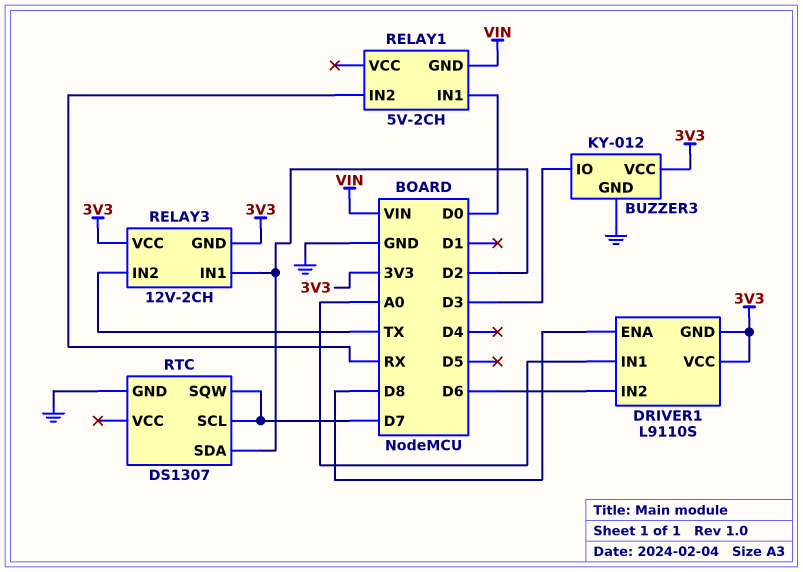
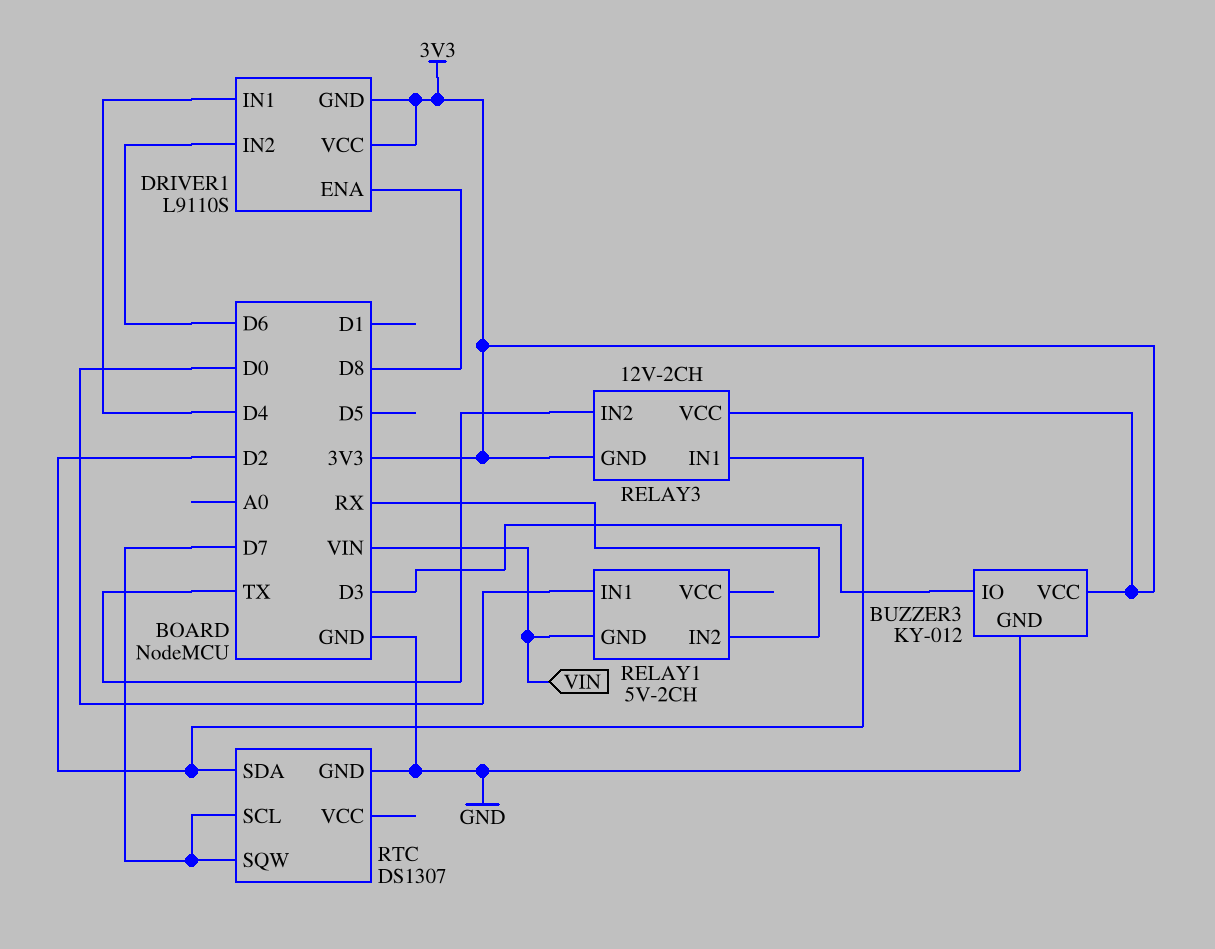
DRIVER1 pin IN1: A0 -> D4

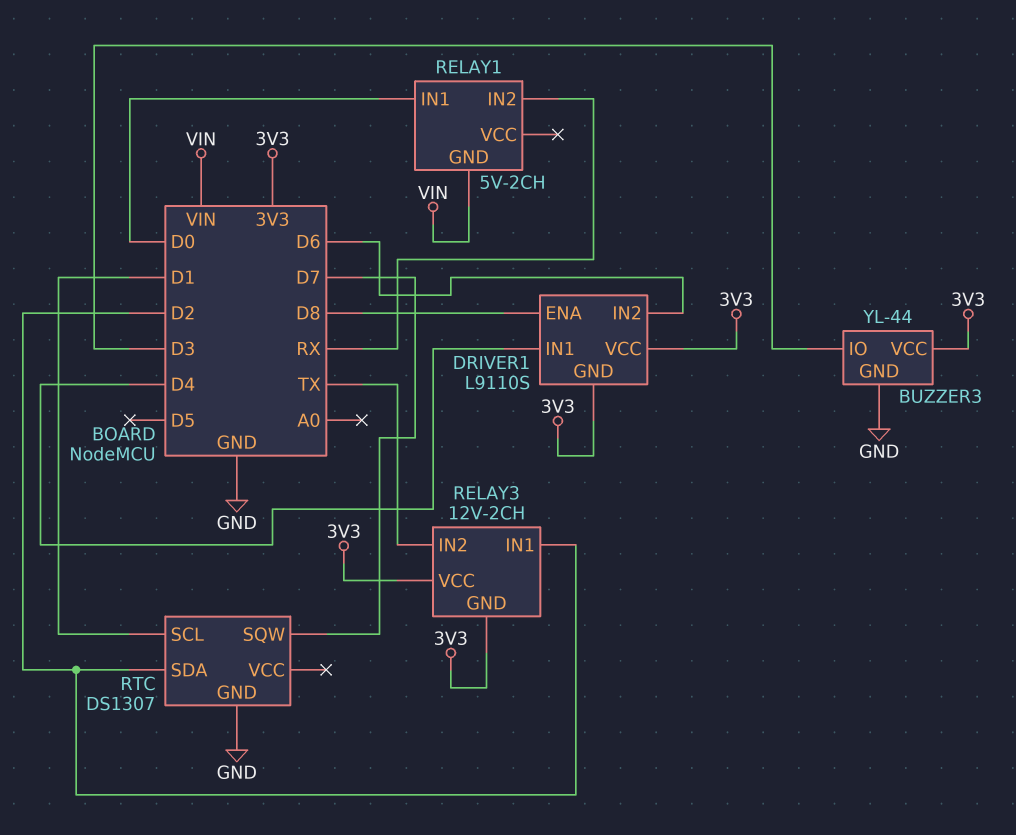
BUZZER3: KY-012 -> YL-44
RTC pin SCL: D7 -> D1

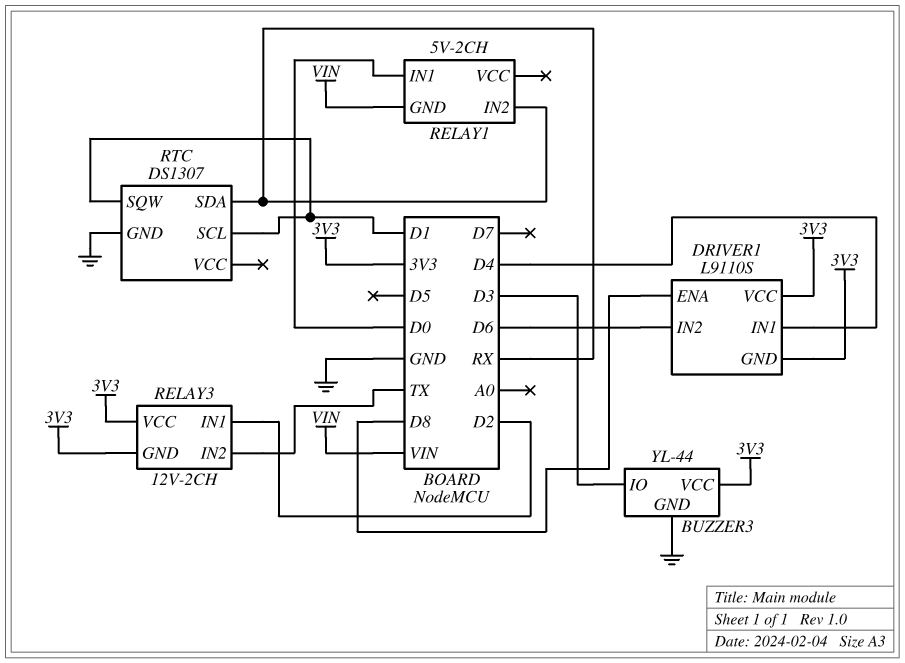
RTC pin SDA: D2 -> RX
RTC pin SQW: D7 -> D1

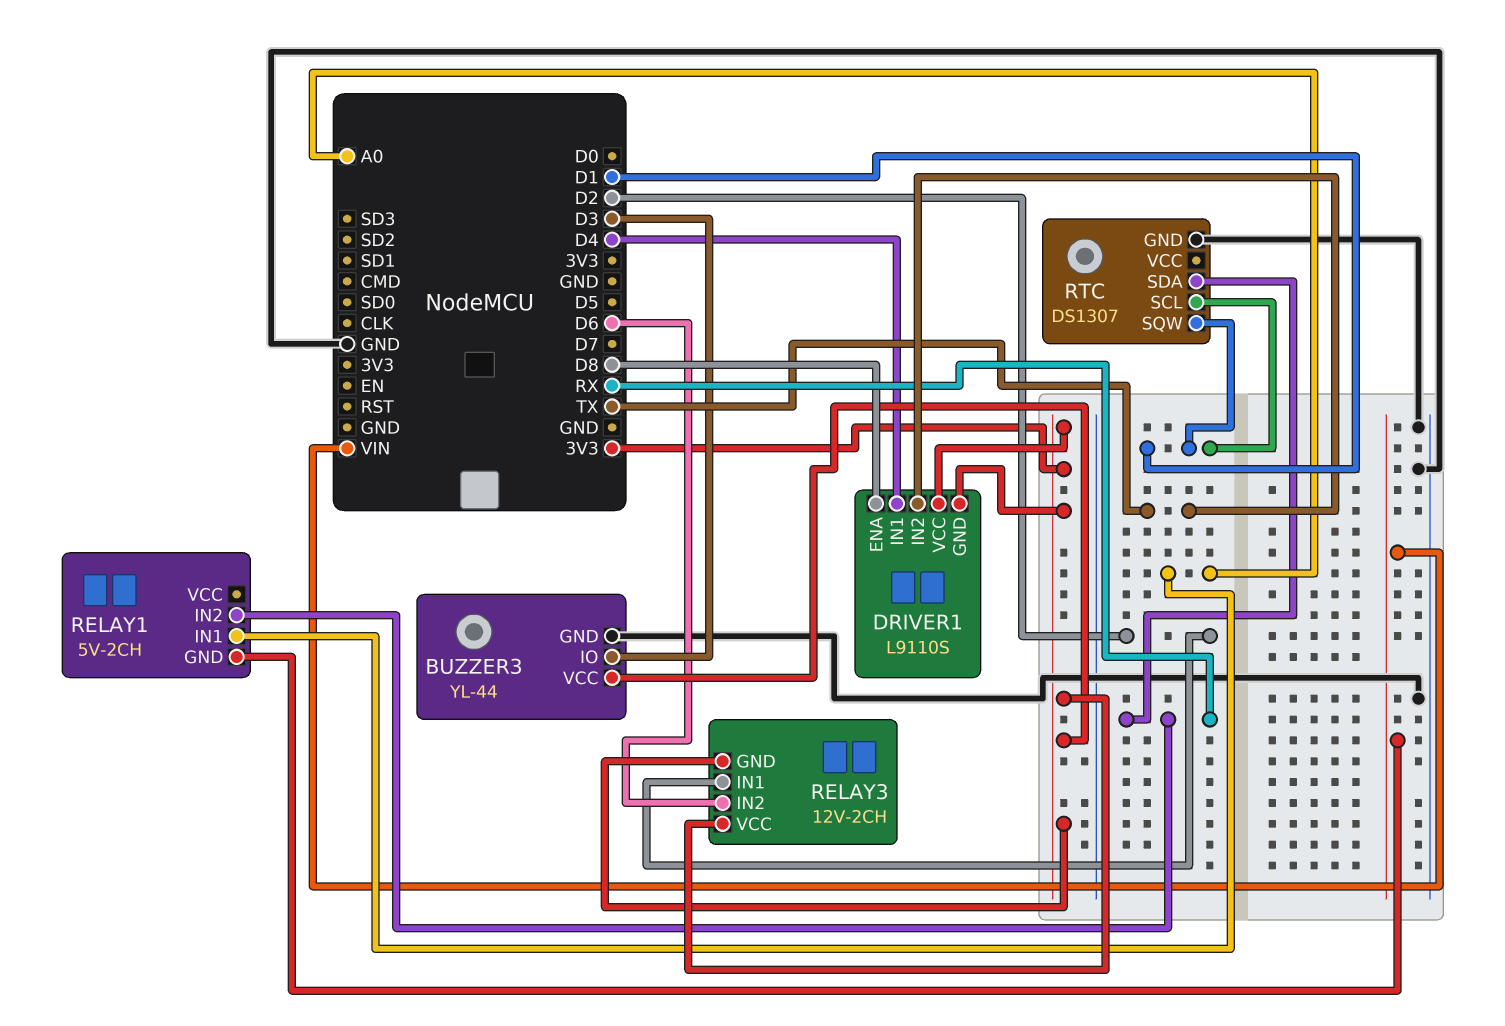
DRIVER1 pin IN2: D6 -> TX
RELAY1 pin IN1: D0 -> A0
RELAY3 pin IN2: TX -> D6

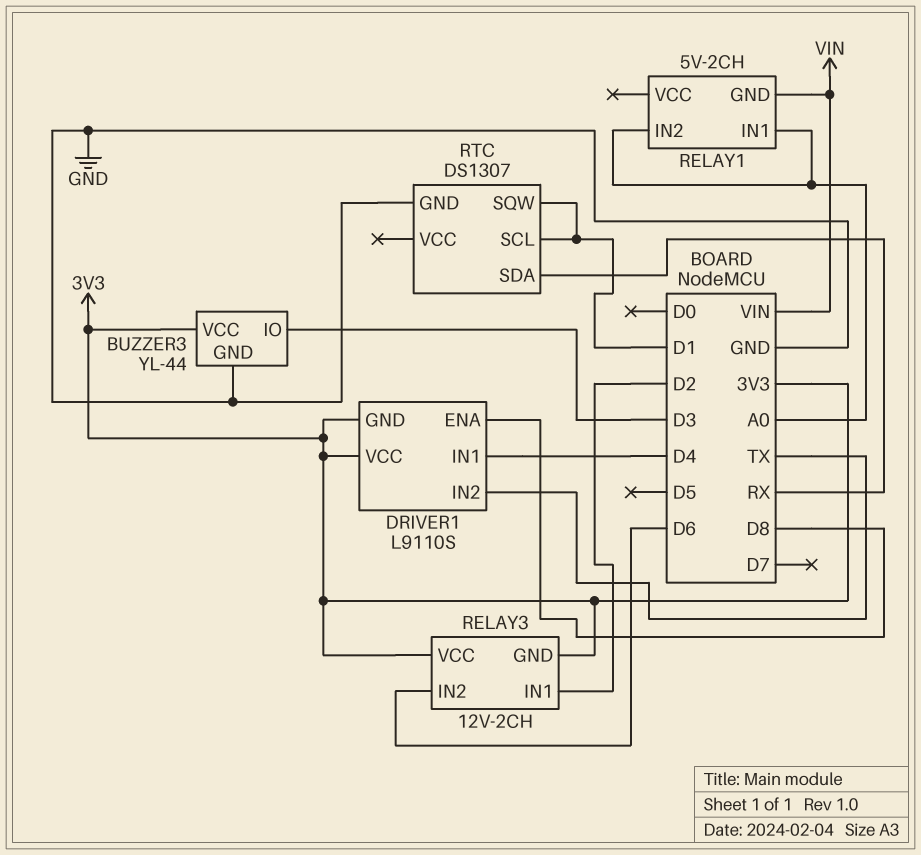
RELAY1 pin IN2: RX -> A0

